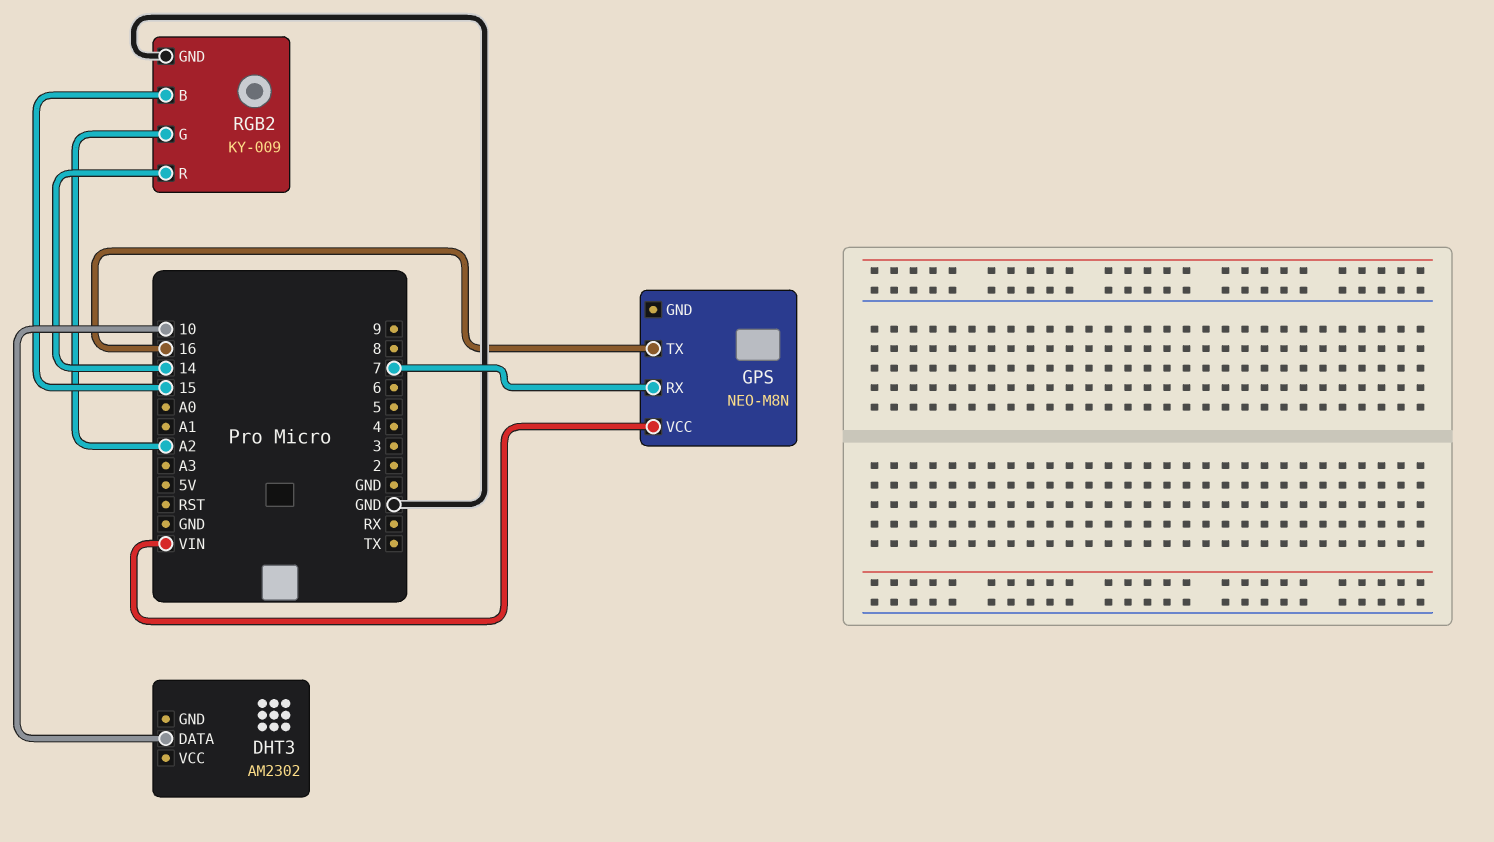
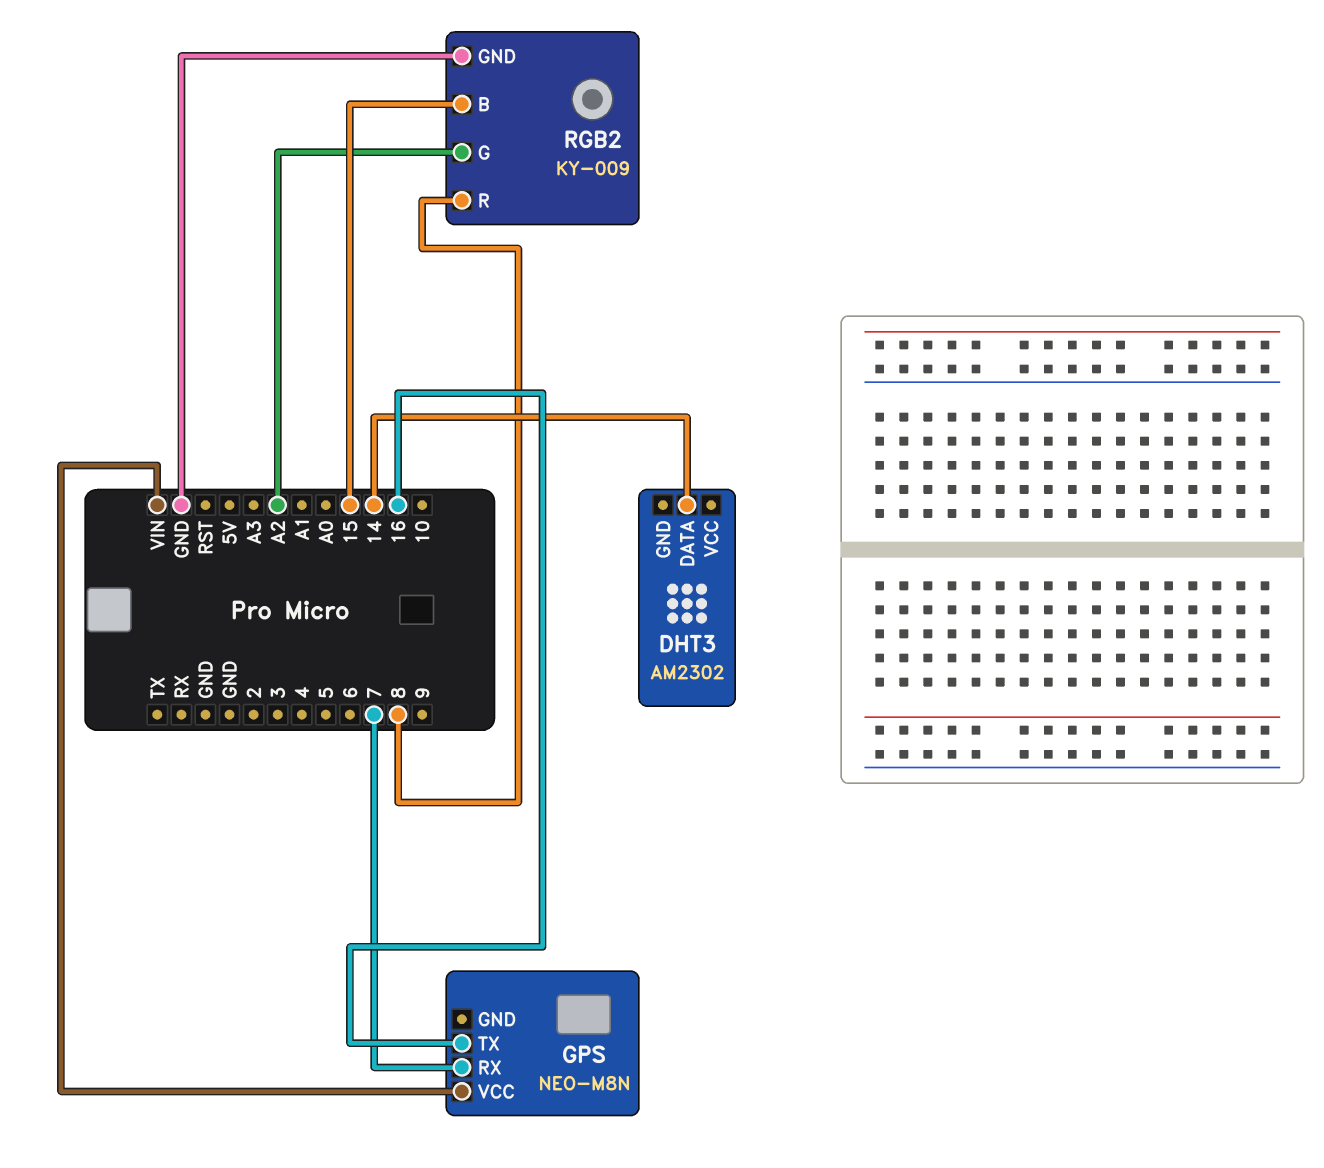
DHT3 pin DATA: 10 -> 14
RGB2 pin R: 14 -> 8

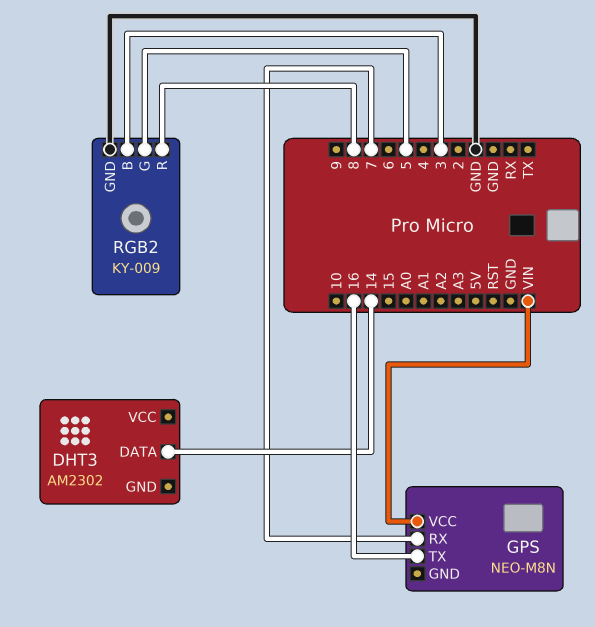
RGB2 pin B: 15 -> 3
RGB2 pin G: A2 -> 5

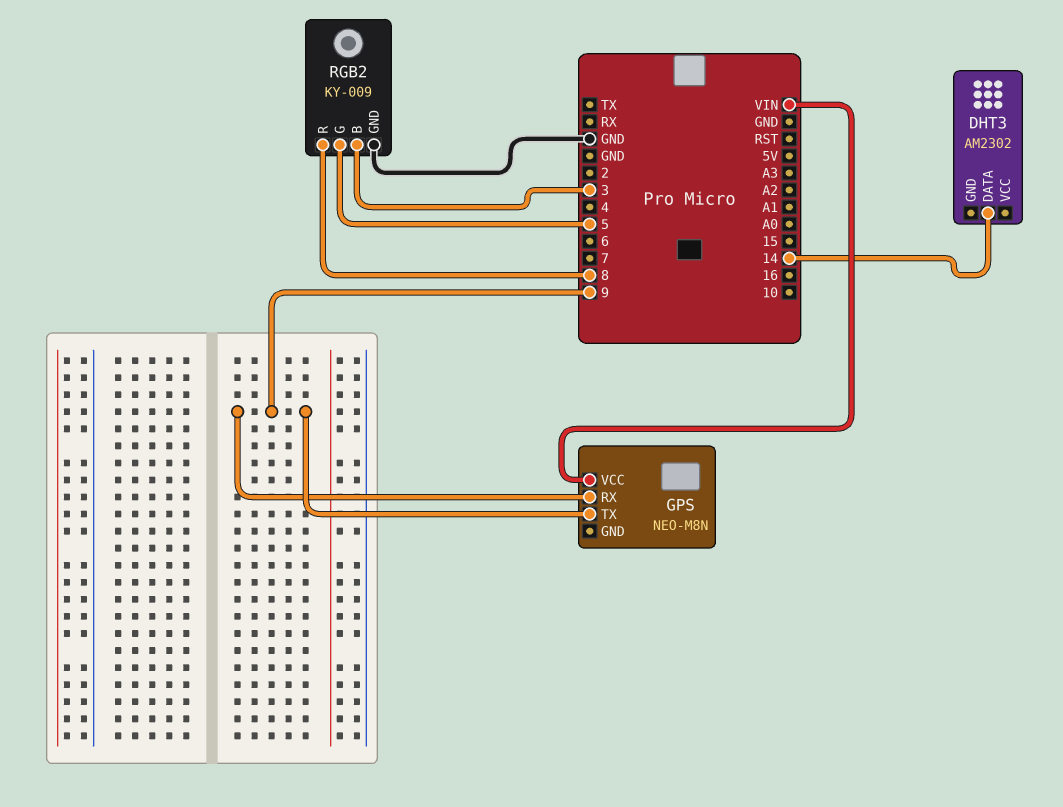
GPS pin RX: 7 -> 9
GPS pin TX: 16 -> 9

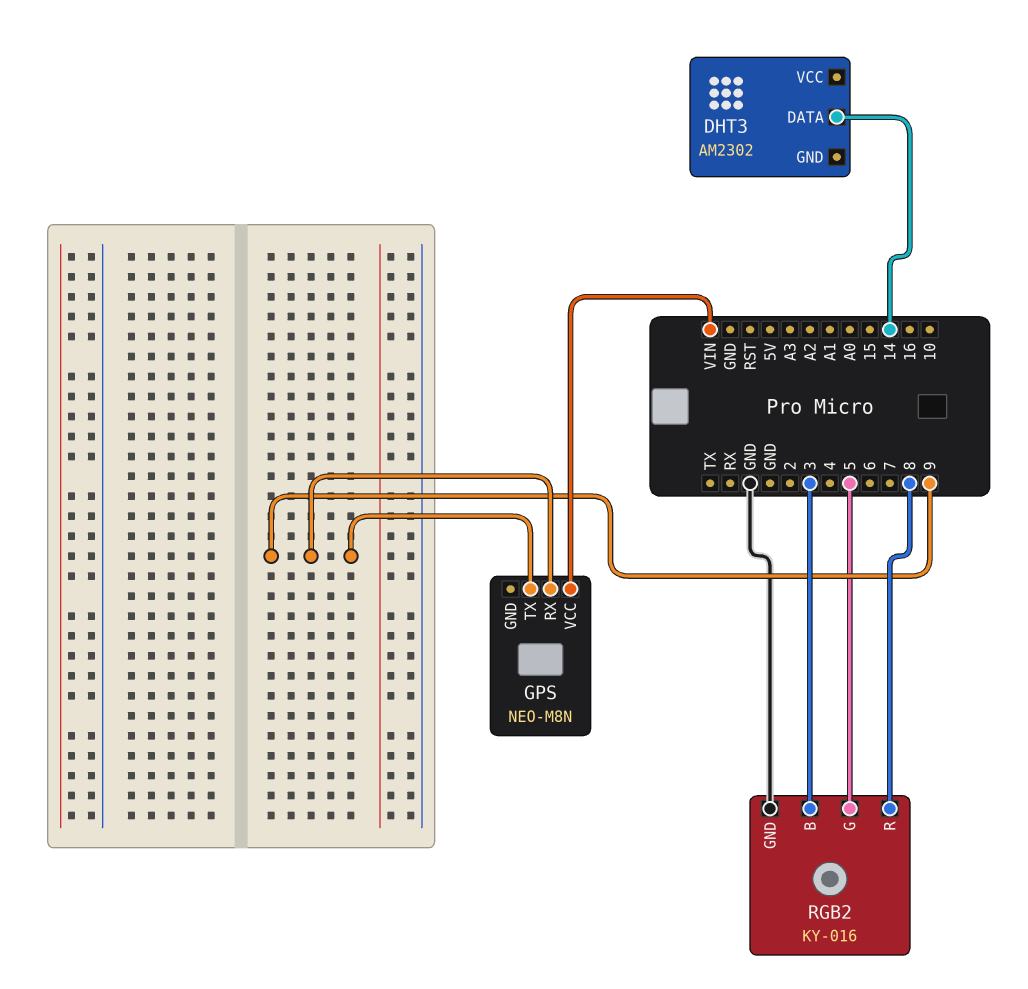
RGB2: KY-009 -> KY-016

